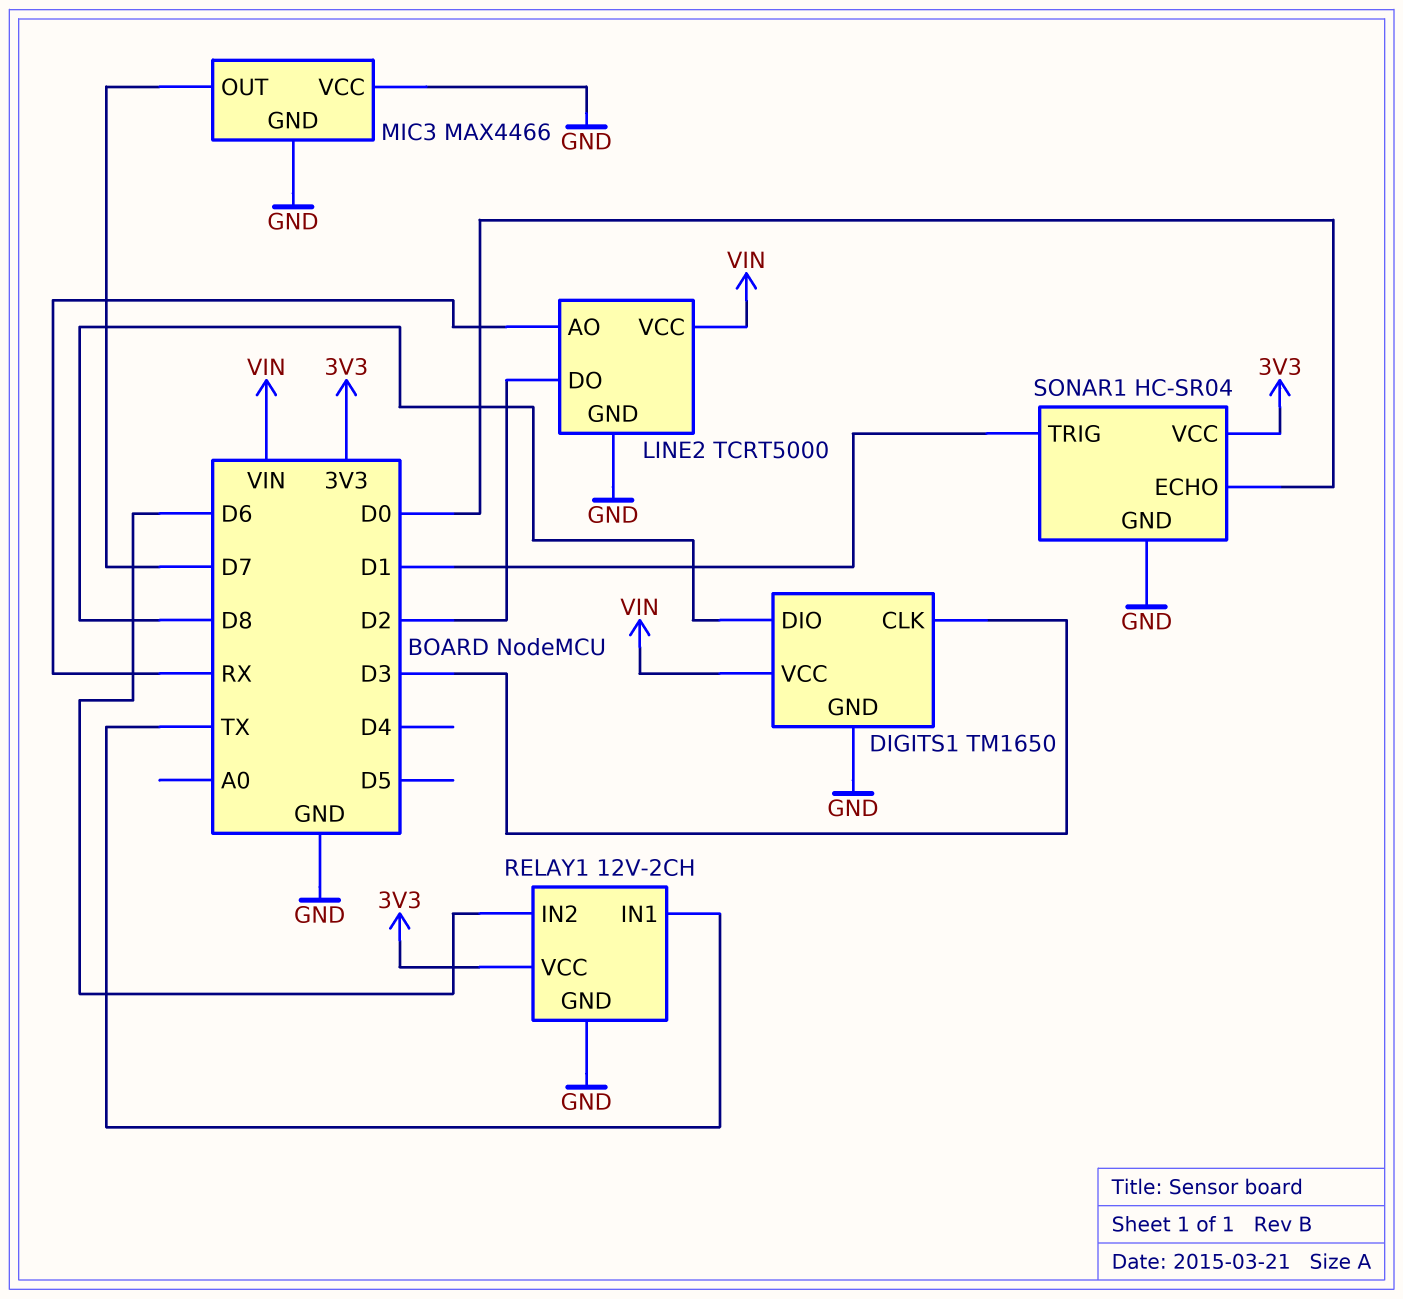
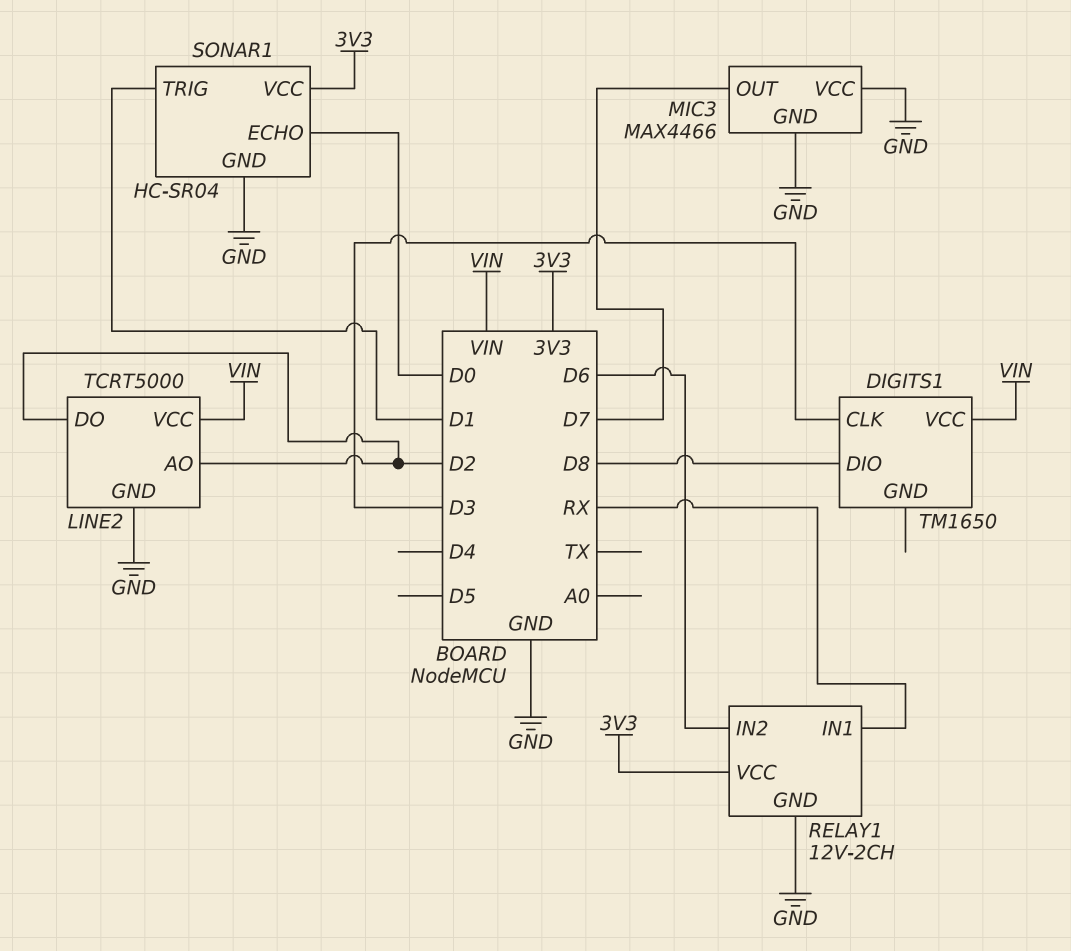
DIGITS1 pin GND: GND -> none
LINE2 pin AO: RX -> D2
RELAY1 pin IN1: TX -> RX

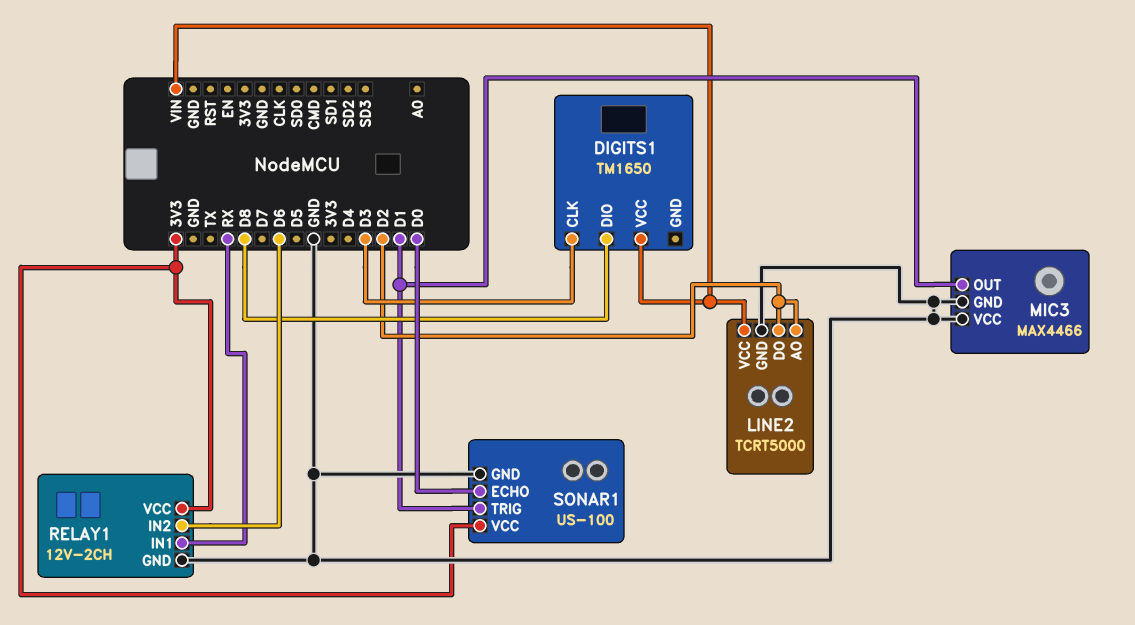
MIC3 pin OUT: D7 -> D1
SONAR1: HC-SR04 -> US-100

